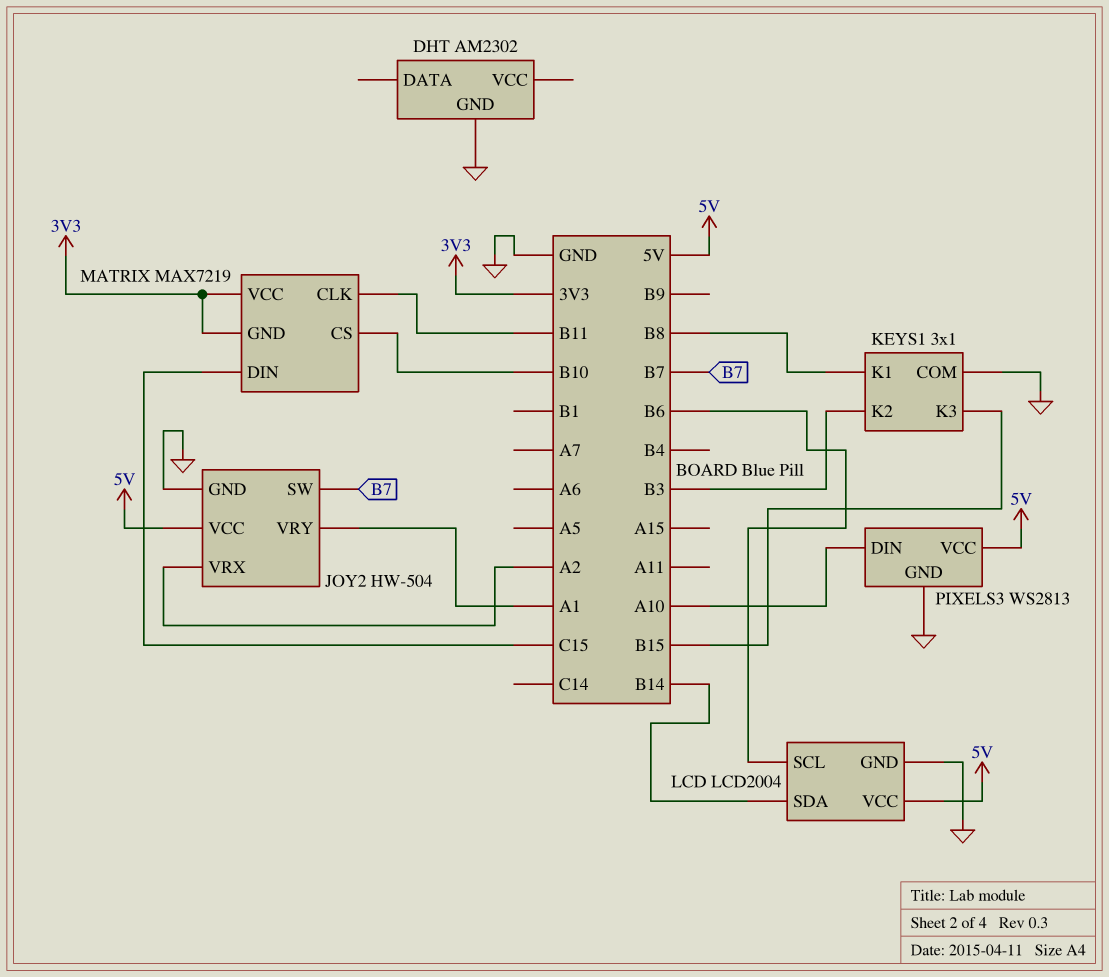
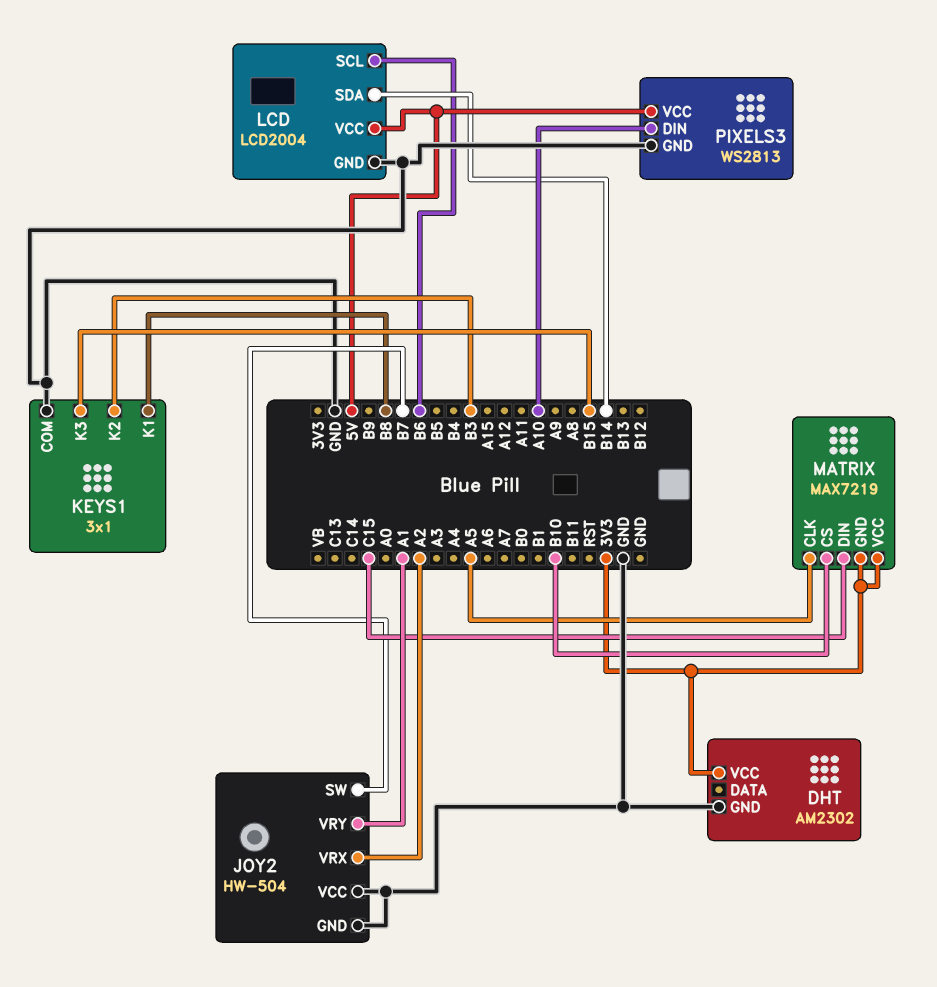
DHT pin VCC: none -> 3V3
JOY2 pin VCC: 5V -> GND
MATRIX pin CLK: B11 -> A5

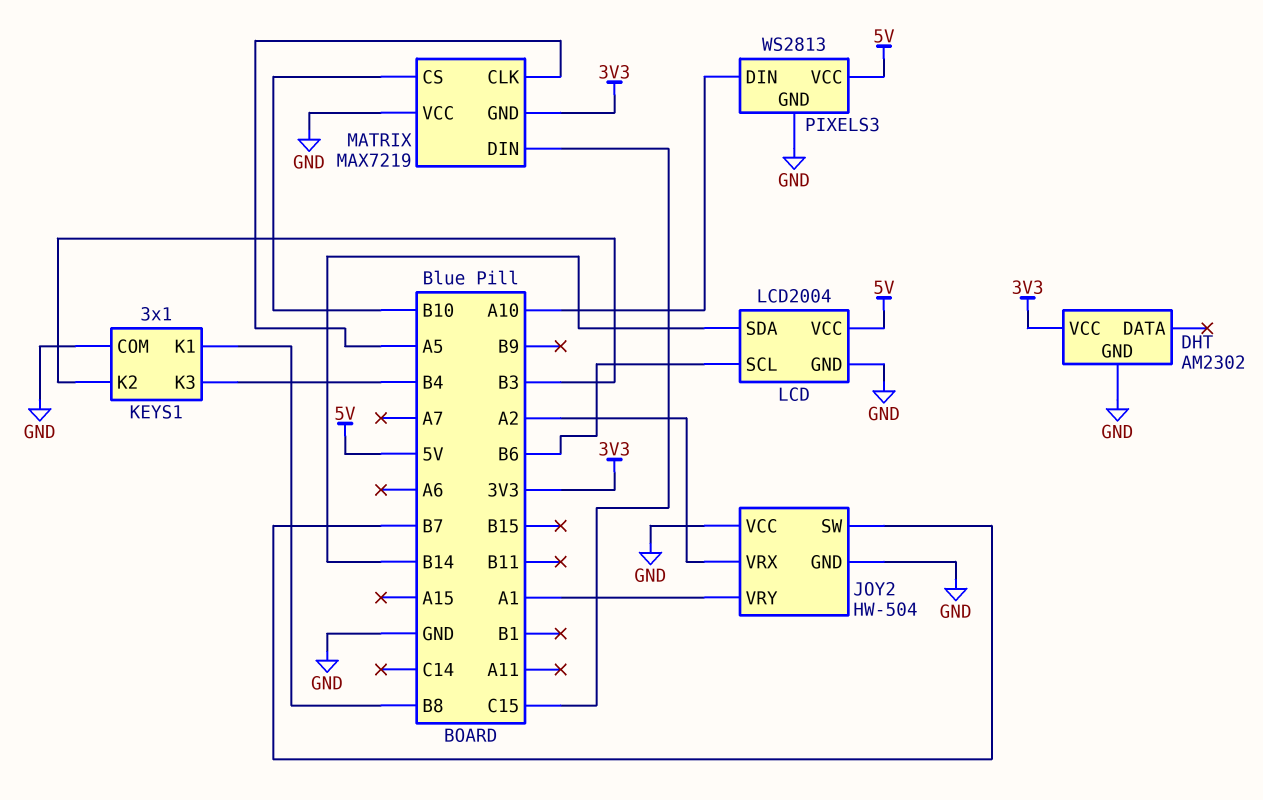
KEYS1 pin K3: B15 -> B4
MATRIX pin VCC: 3V3 -> GND

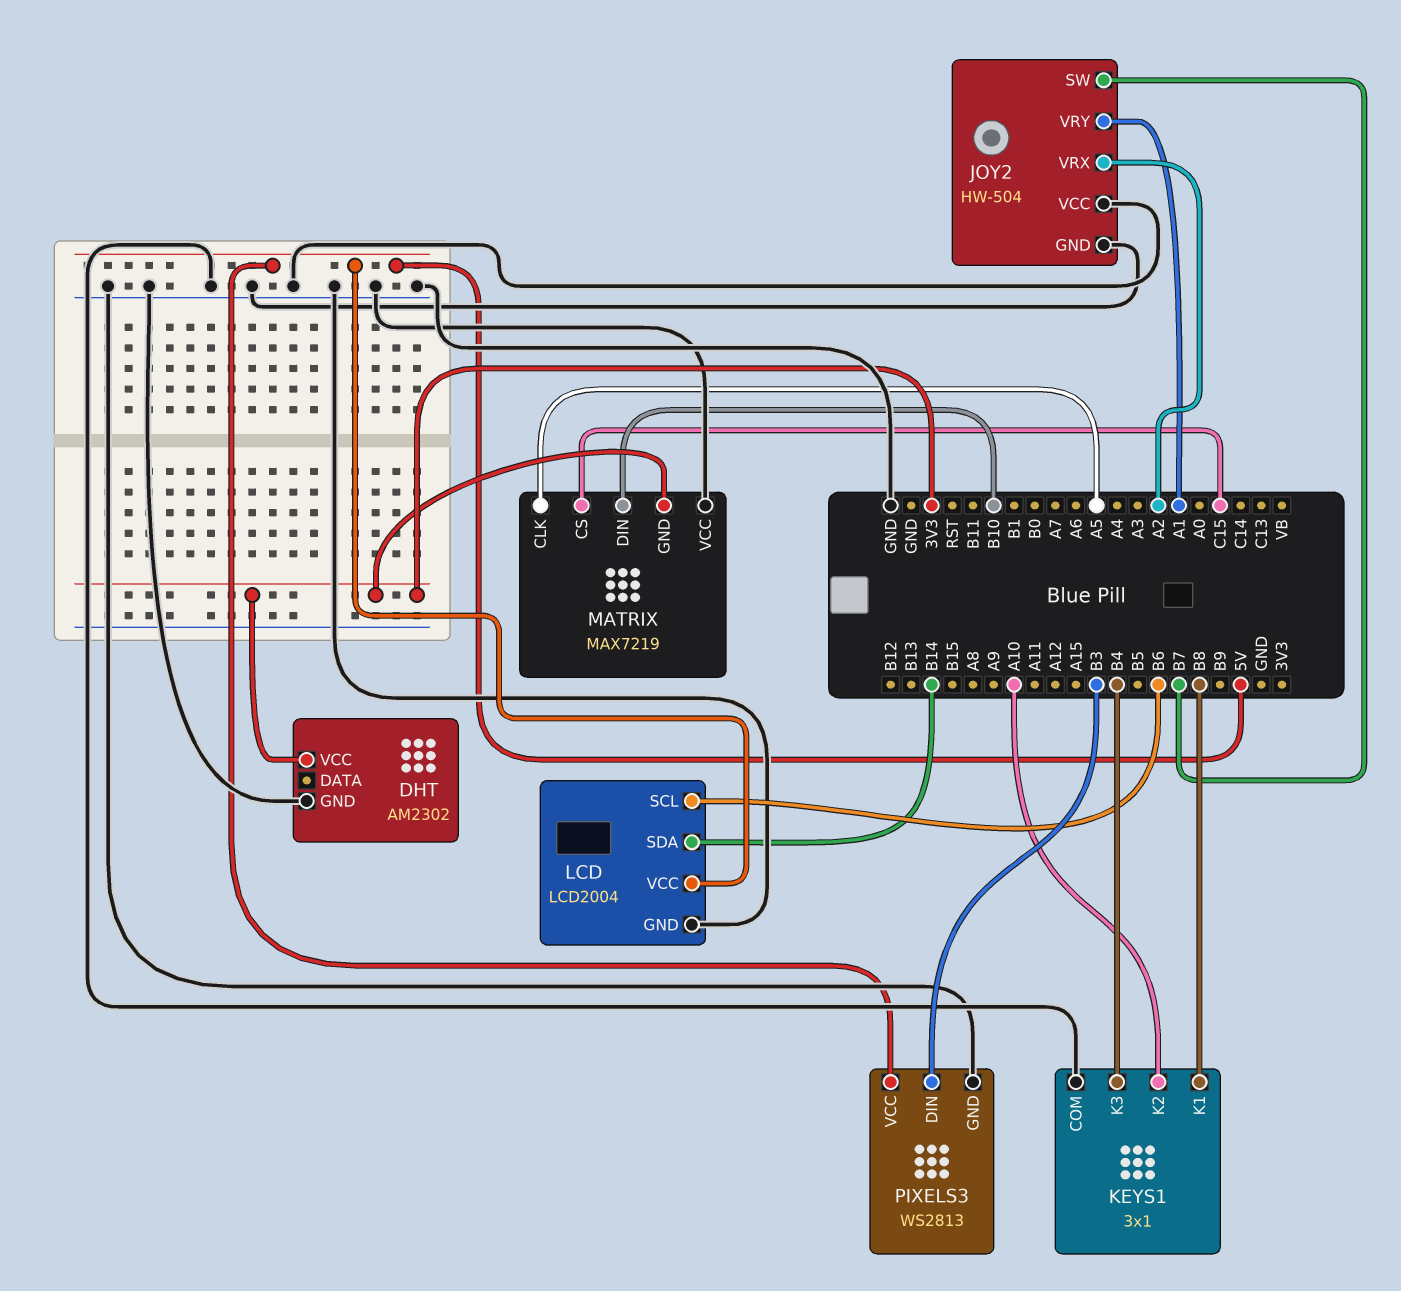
KEYS1 pin K2: B3 -> A10
MATRIX pin CS: B10 -> C15
MATRIX pin DIN: C15 -> B10
PIXELS3 pin DIN: A10 -> B3

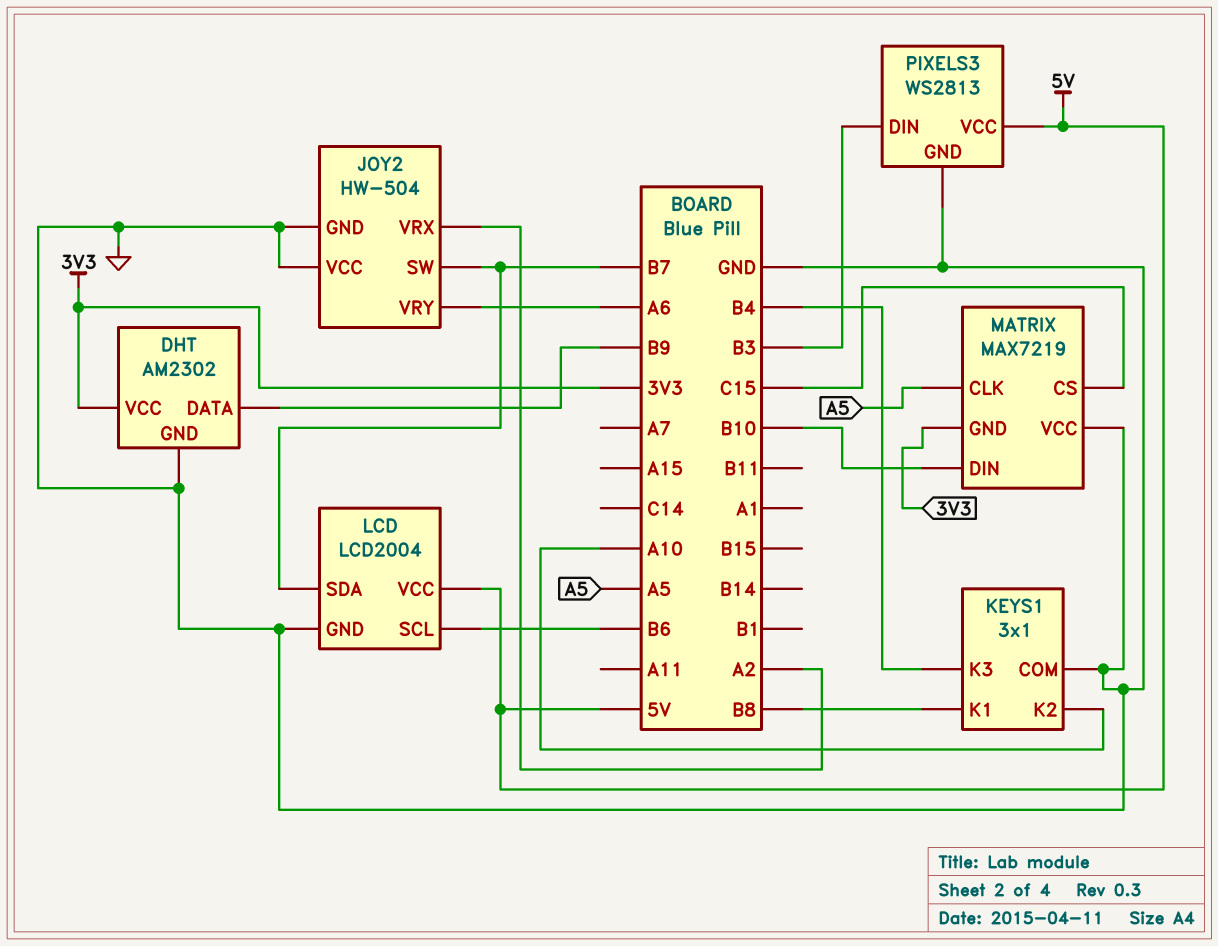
DHT pin DATA: none -> B9
JOY2 pin VRY: A1 -> A6
LCD pin SDA: B14 -> B7

